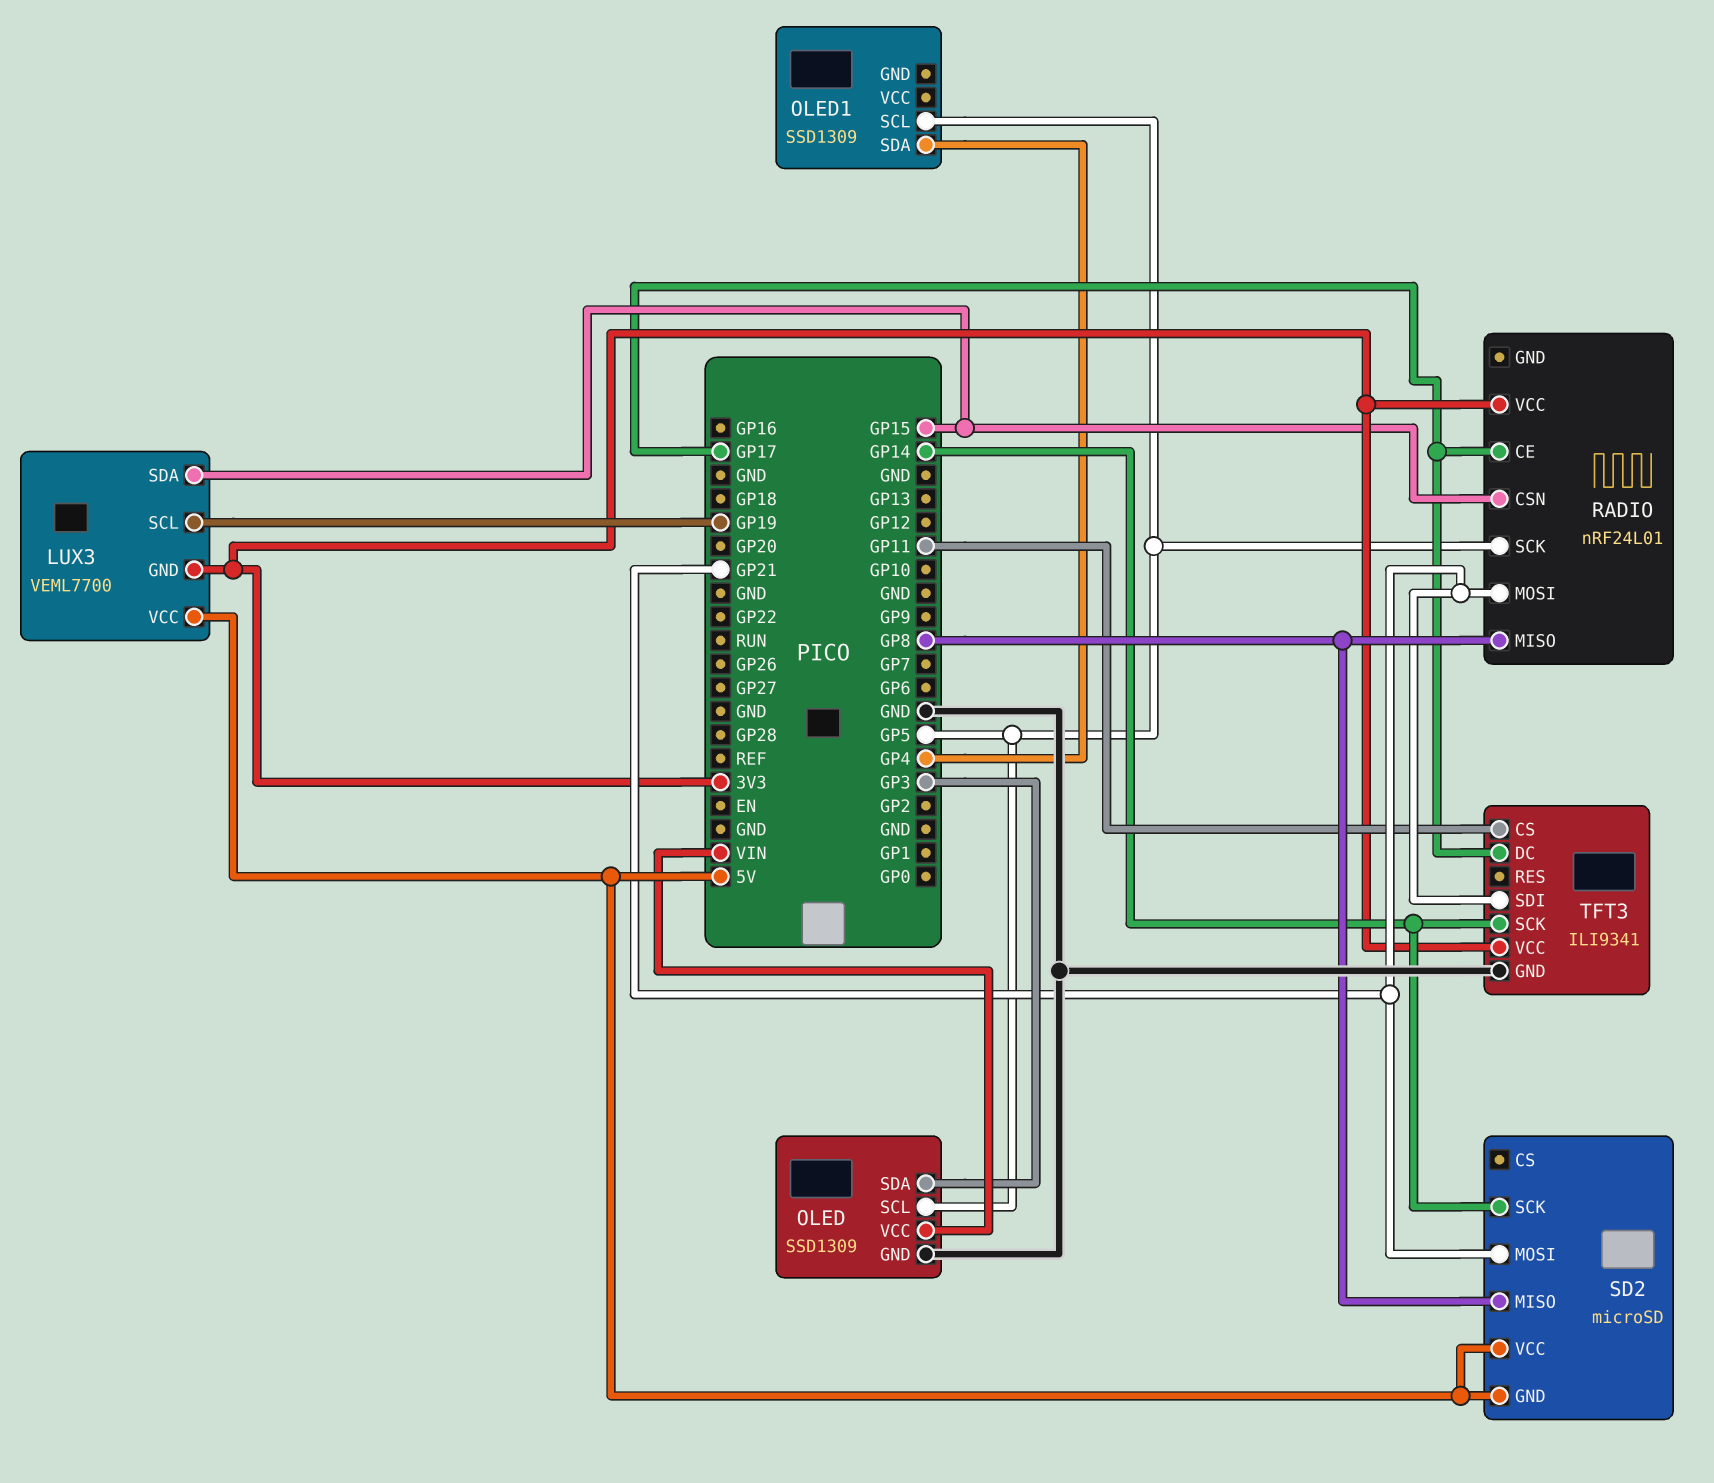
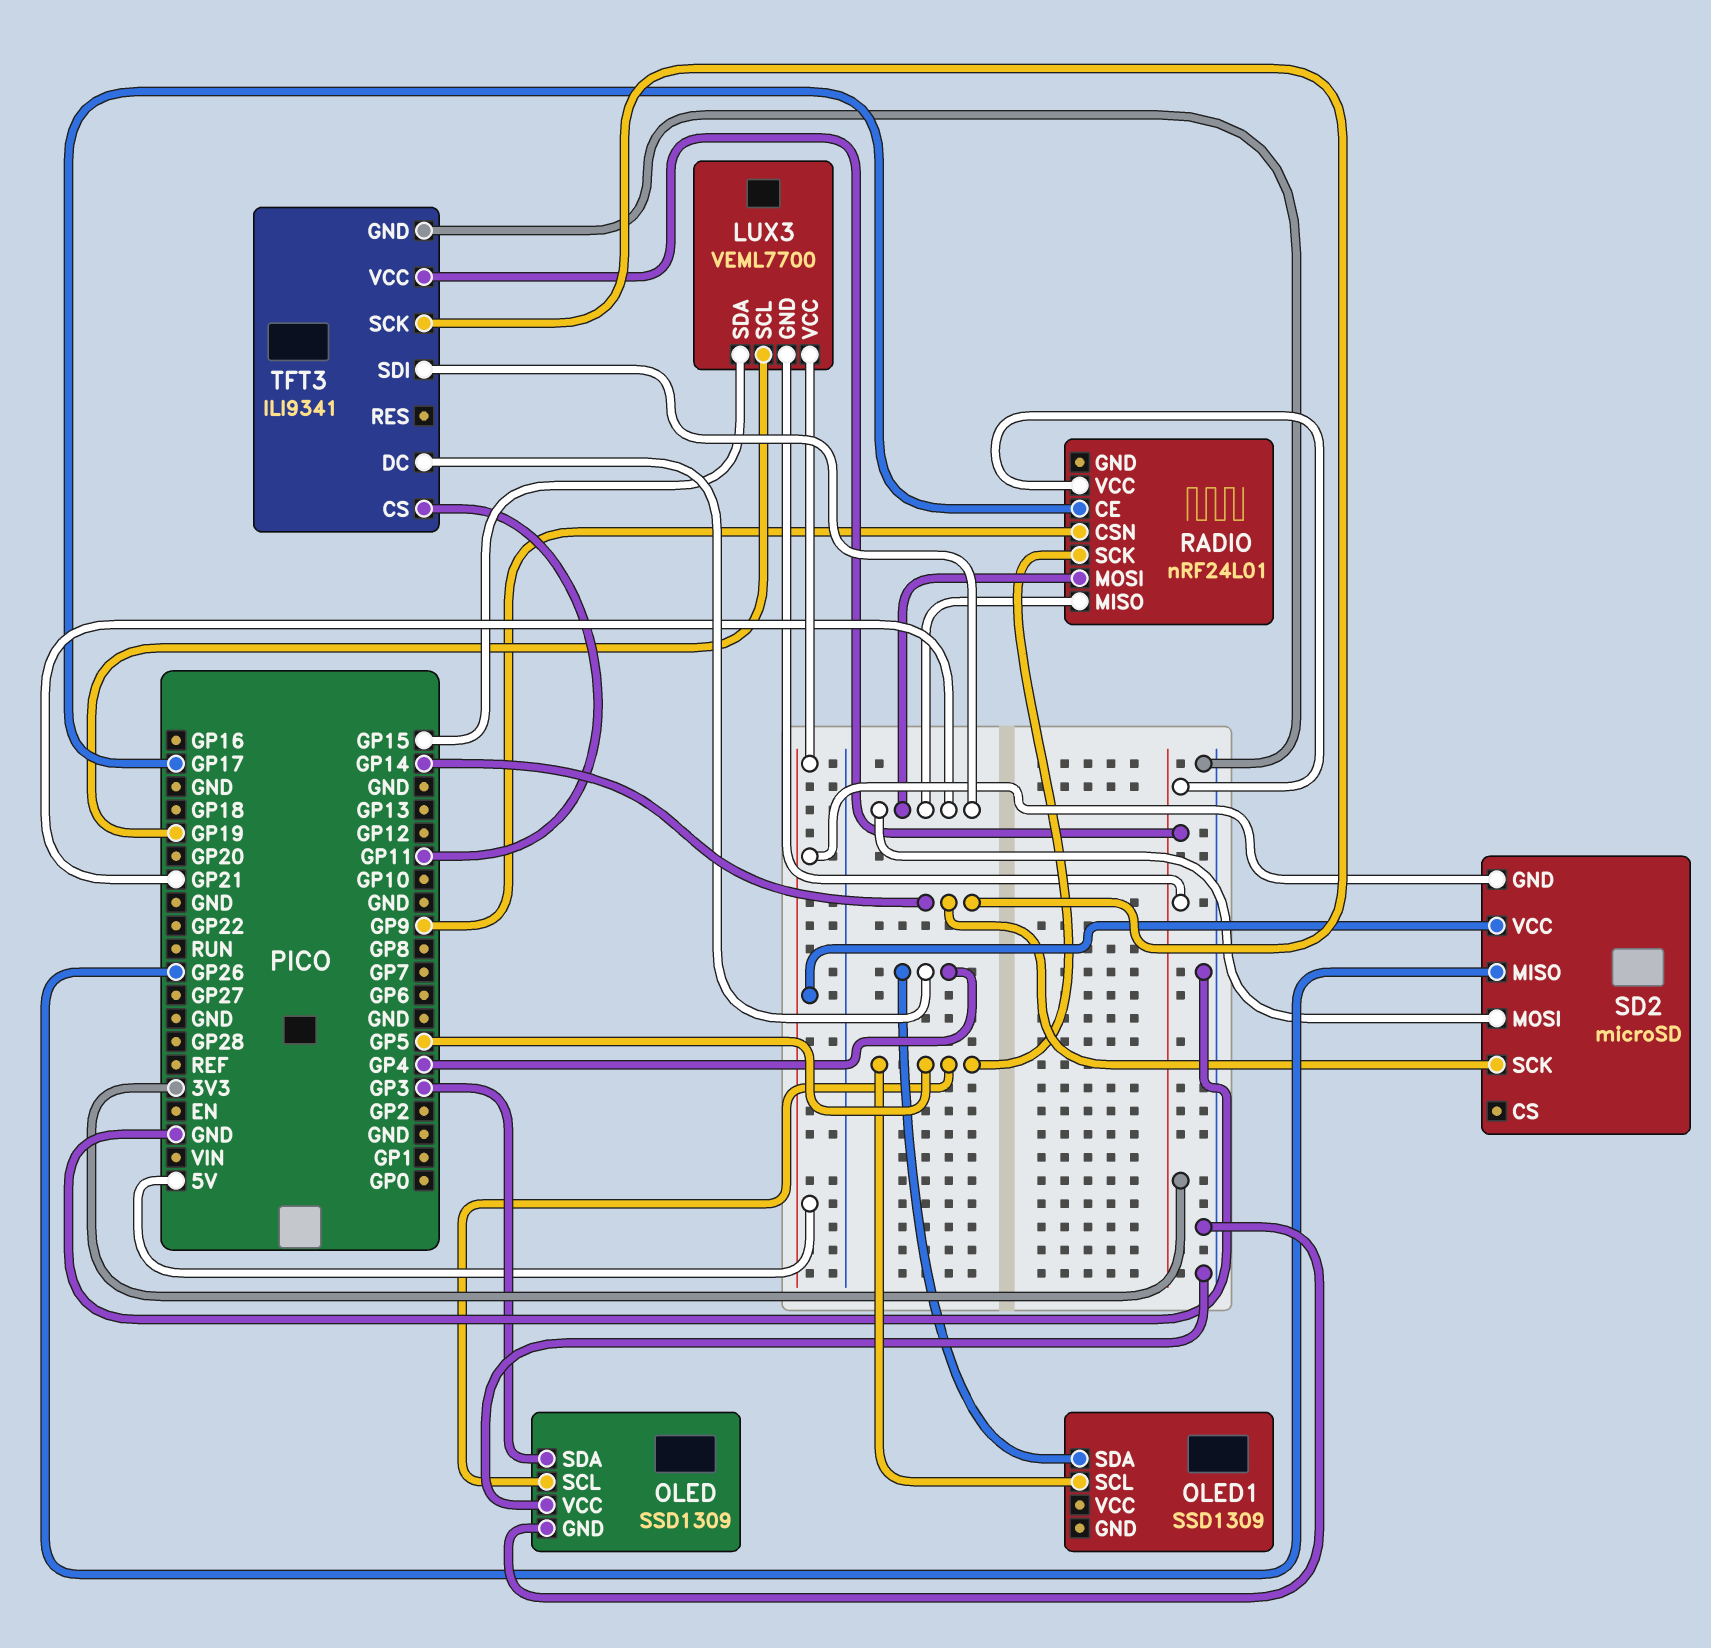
OLED pin VCC: VIN -> GND
RADIO pin CSN: GP15 -> GP9
RADIO pin MISO: GP8 -> GP21
SD2 pin MISO: GP8 -> GP26
TFT3 pin DC: GP17 -> GP4

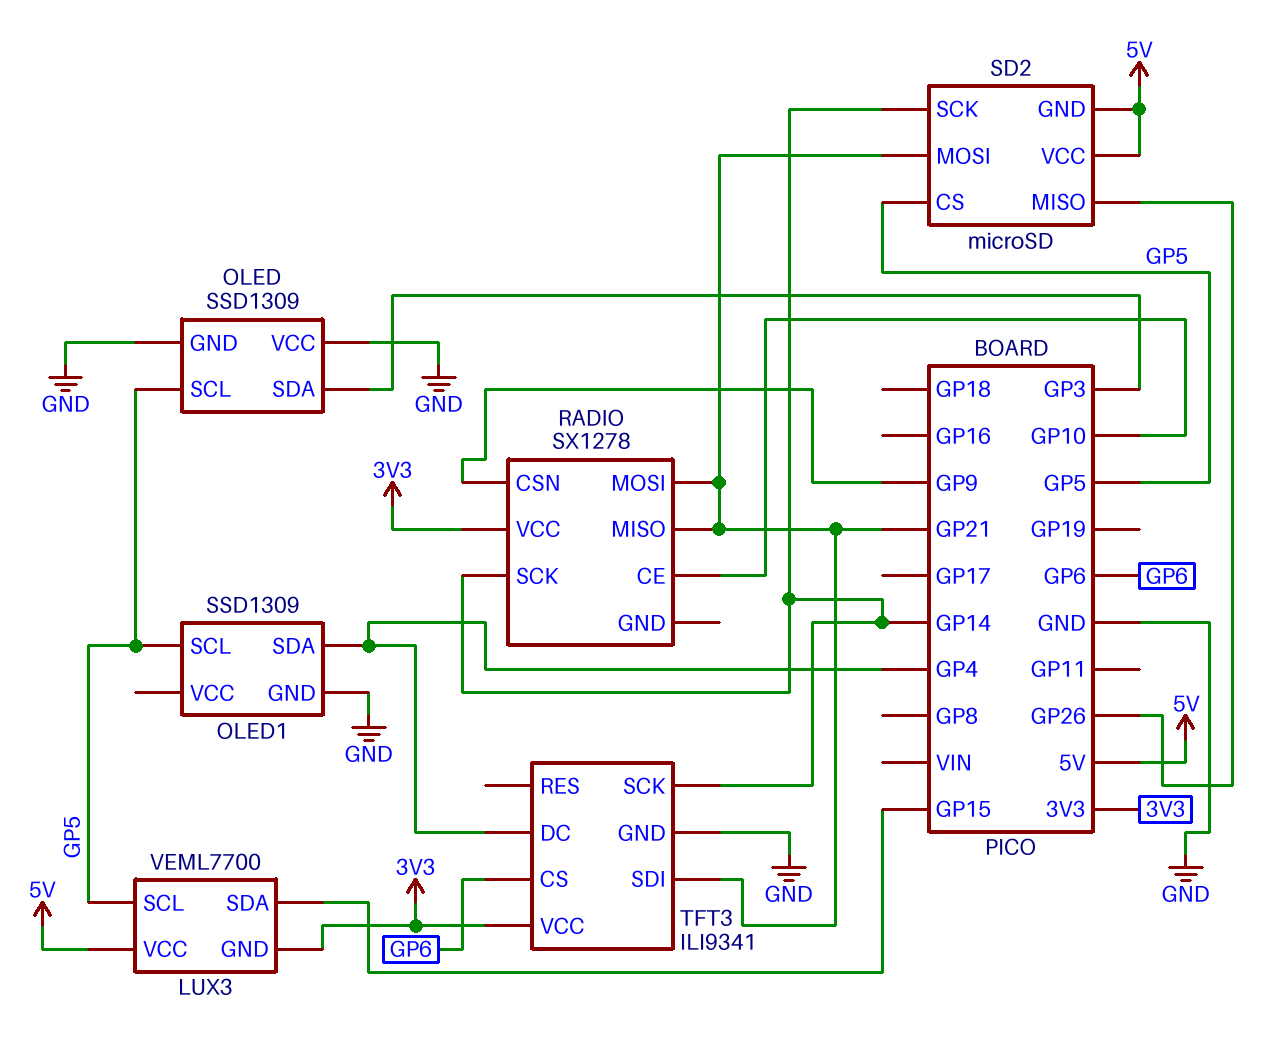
LUX3 pin SCL: GP19 -> GP5
OLED1 pin GND: none -> GND
RADIO: nRF24L01 -> SX1278
RADIO pin CE: GP17 -> GP10
RADIO pin SCK: GP5 -> GP14
SD2 pin CS: none -> GP5
TFT3 pin CS: GP11 -> GP6

